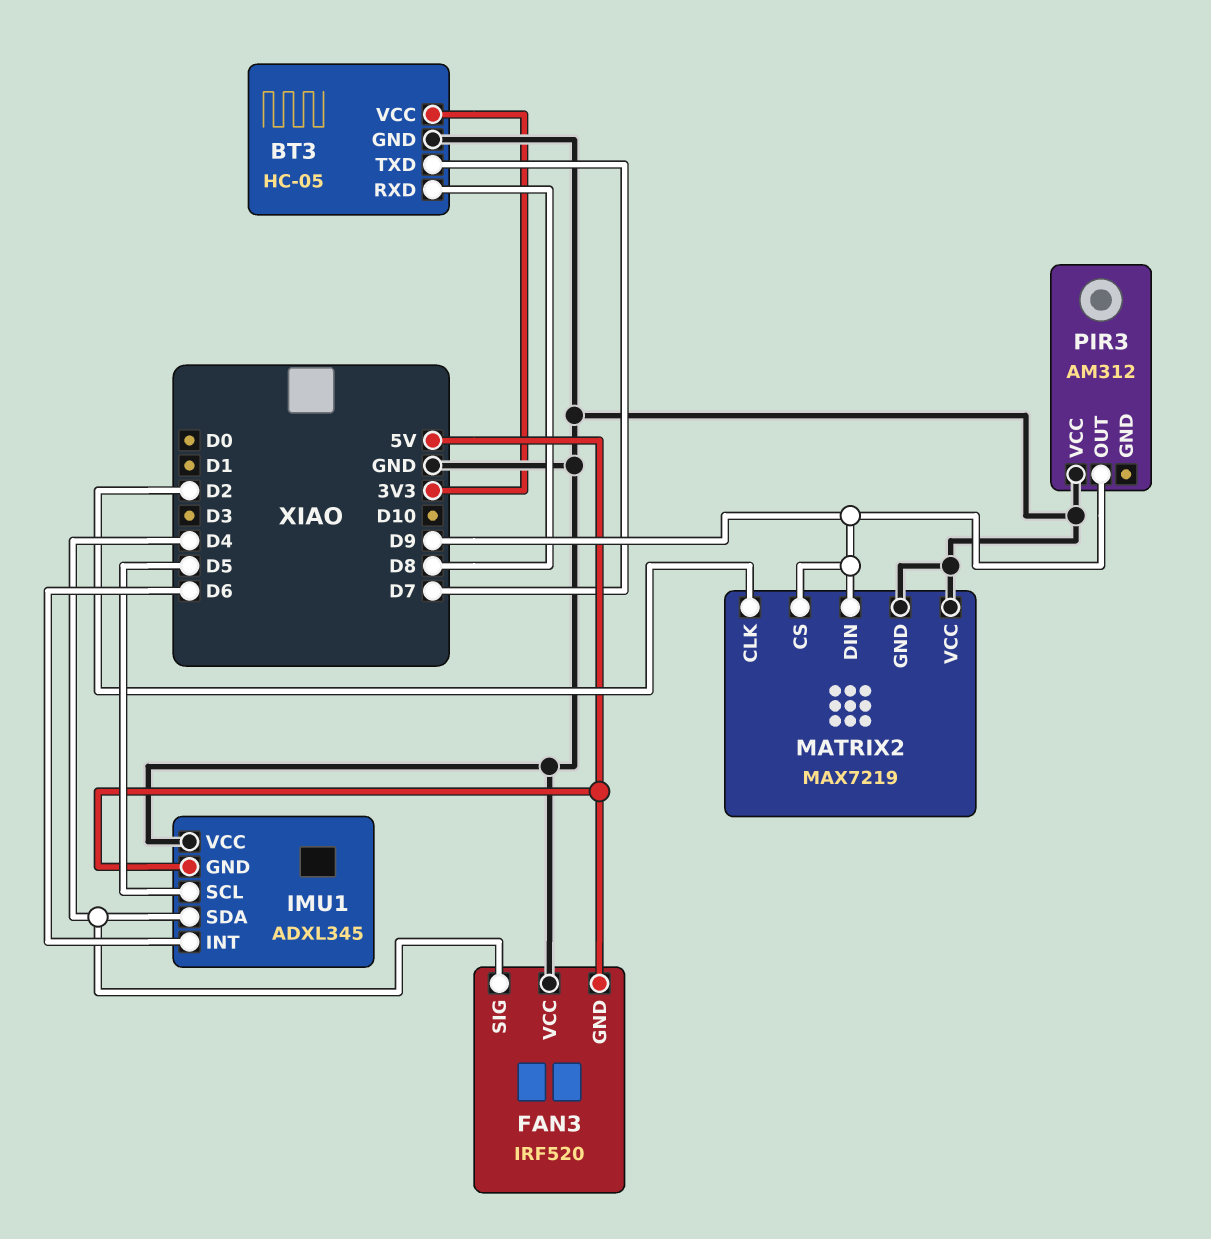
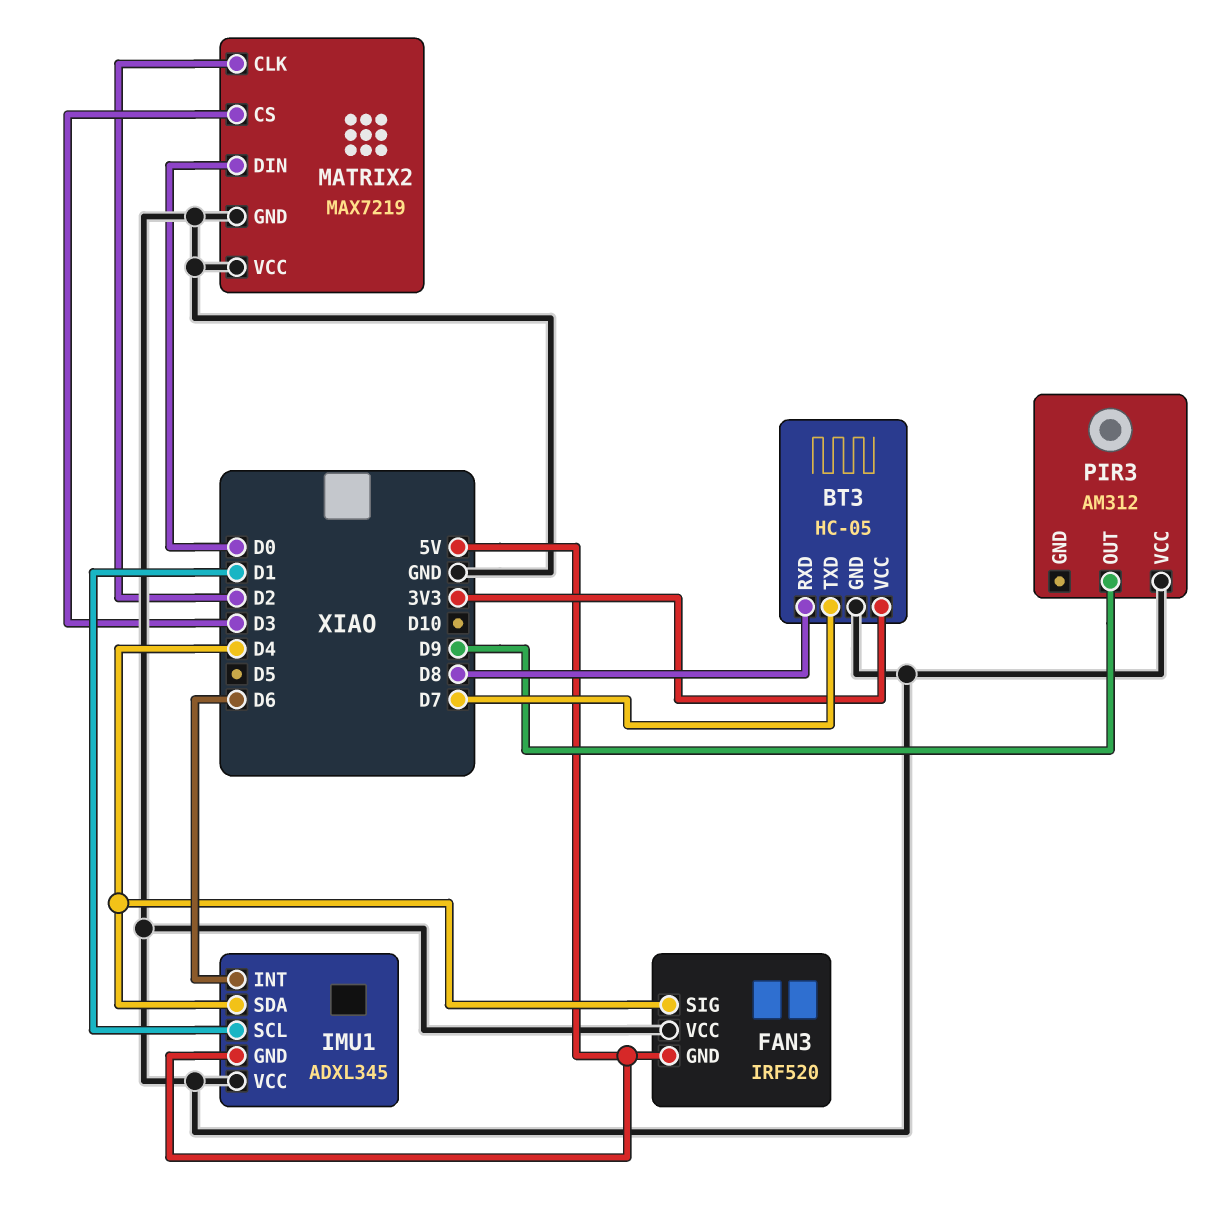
IMU1 pin SCL: D5 -> D1
MATRIX2 pin CS: D9 -> D3
MATRIX2 pin DIN: D9 -> D0

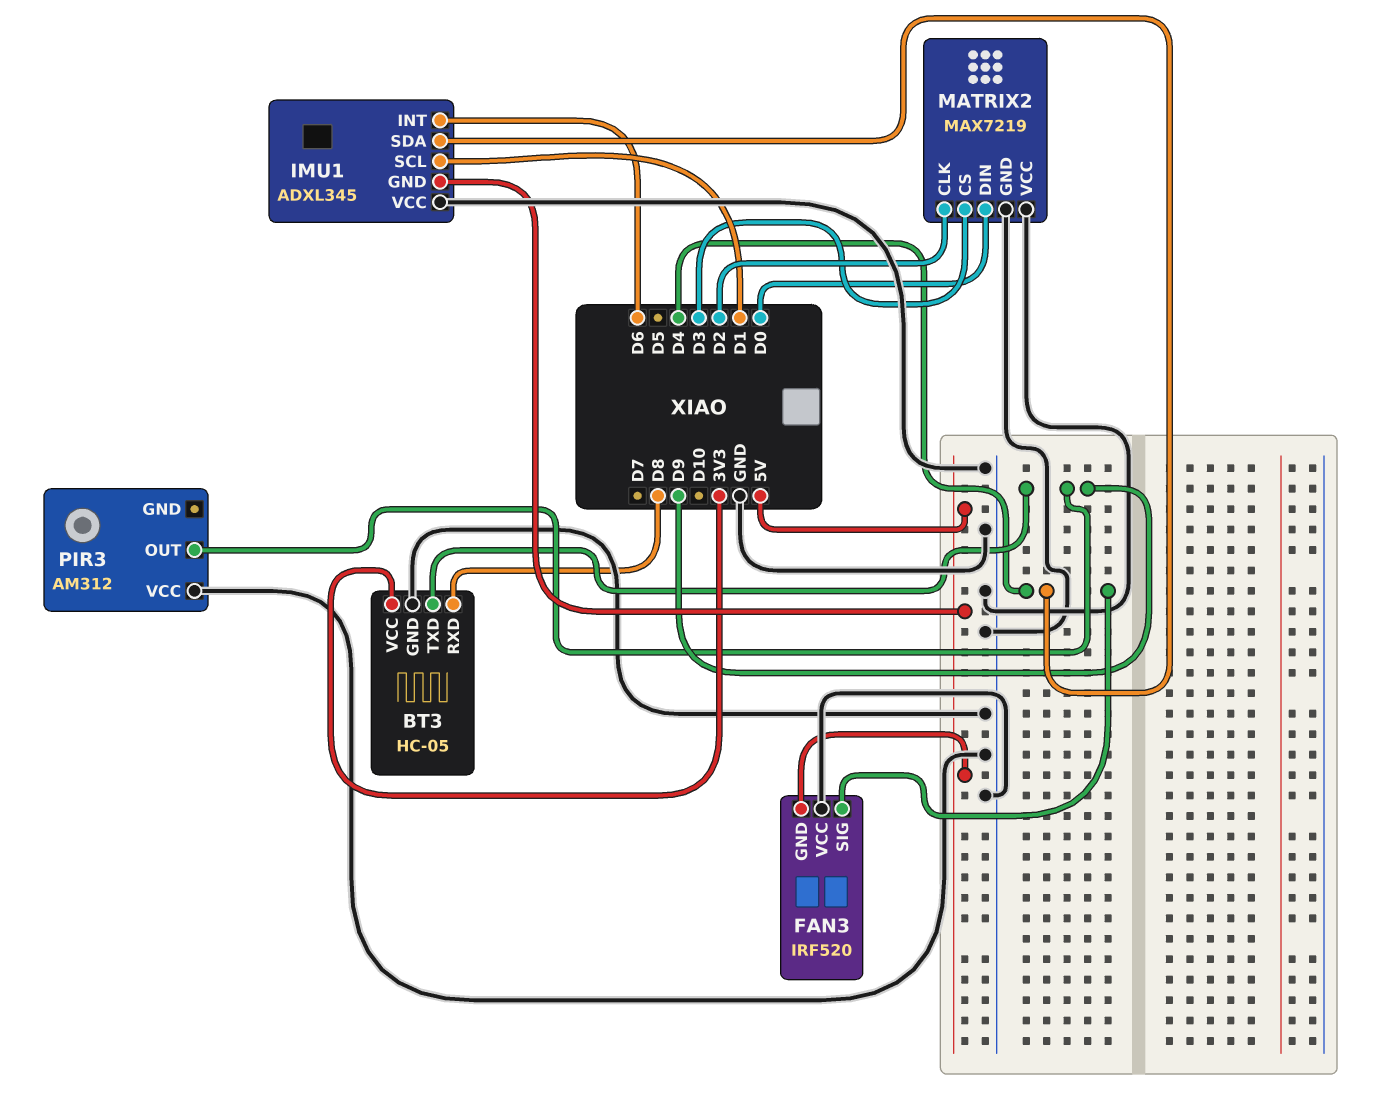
BT3 pin TXD: D7 -> D9

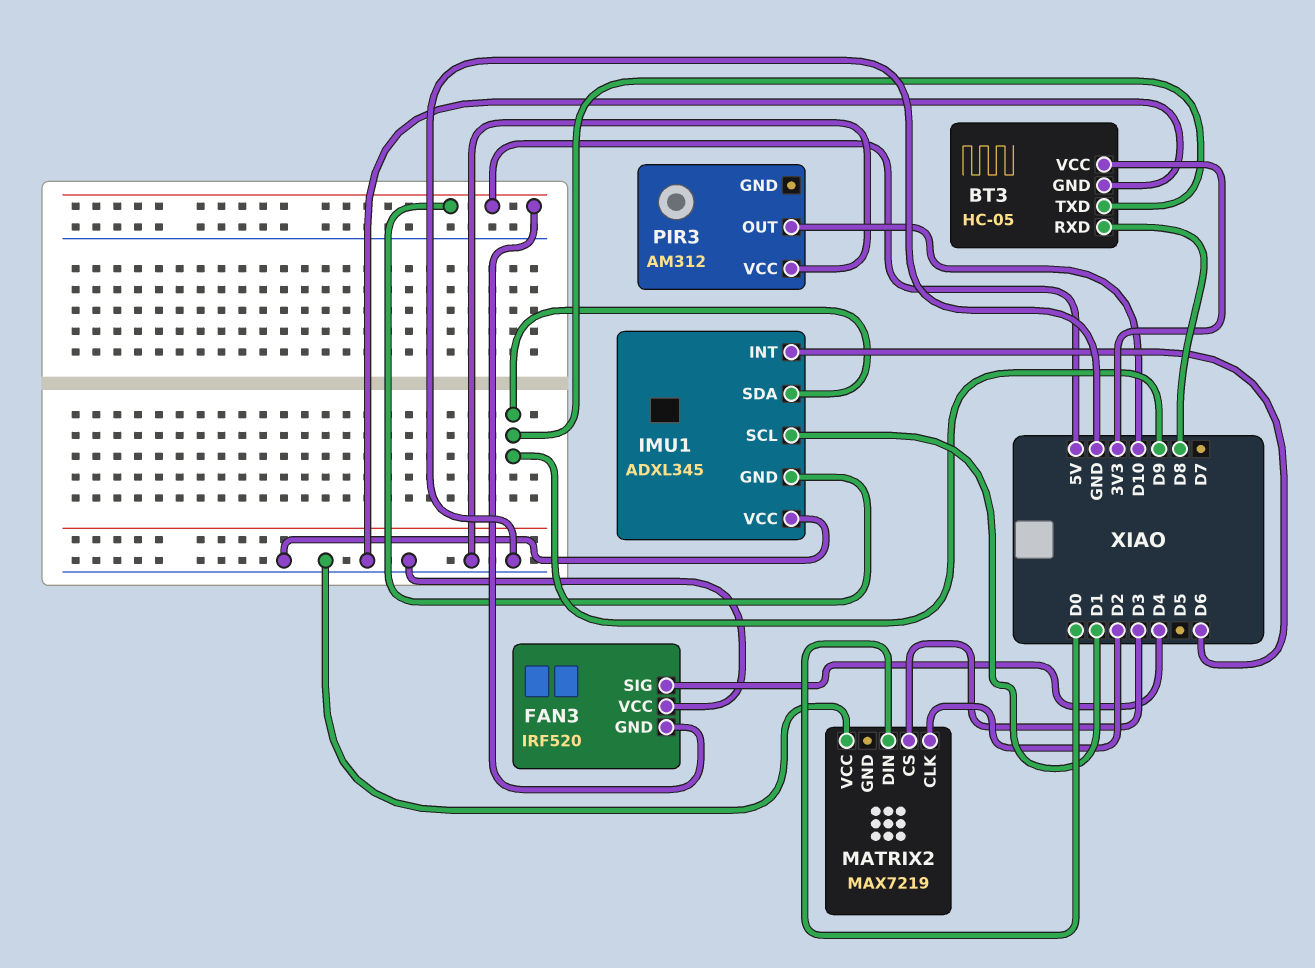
IMU1 pin SDA: D4 -> D9
MATRIX2 pin GND: GND -> none
PIR3 pin OUT: D9 -> D10

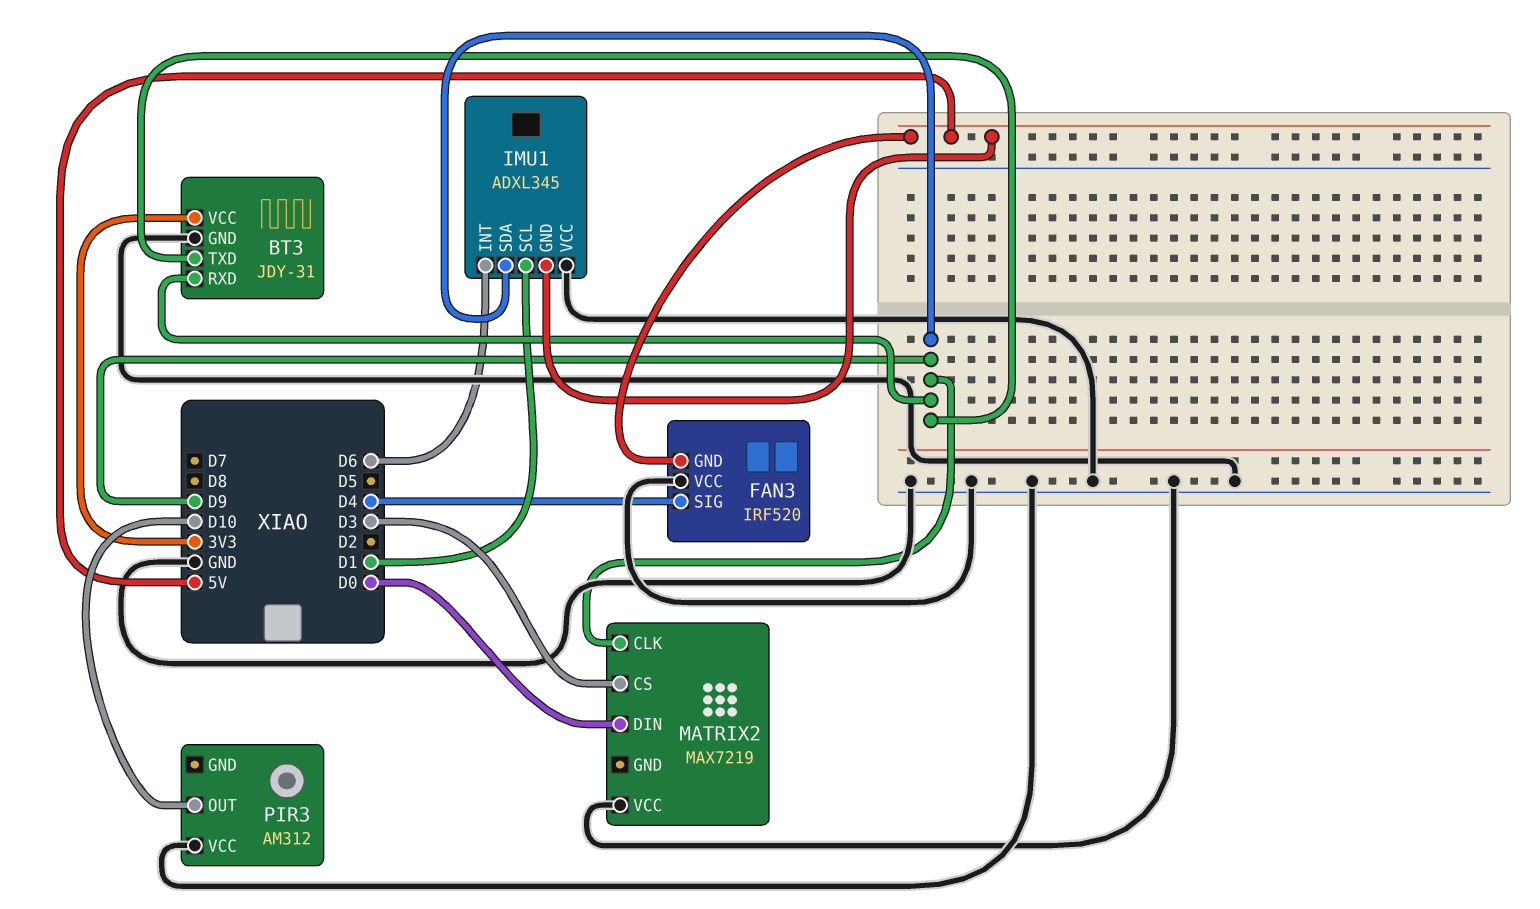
BT3: HC-05 -> JDY-31
BT3 pin RXD: D8 -> D9
MATRIX2 pin CLK: D2 -> D9

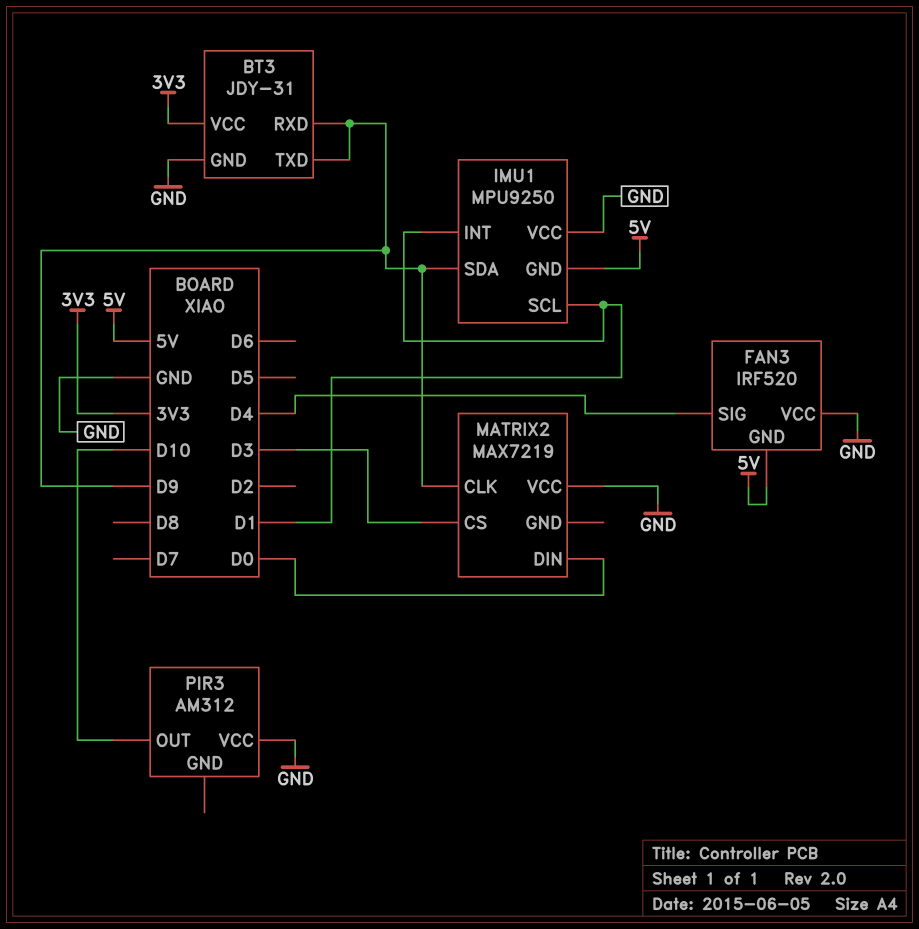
IMU1: ADXL345 -> MPU9250
IMU1 pin INT: D6 -> D1

